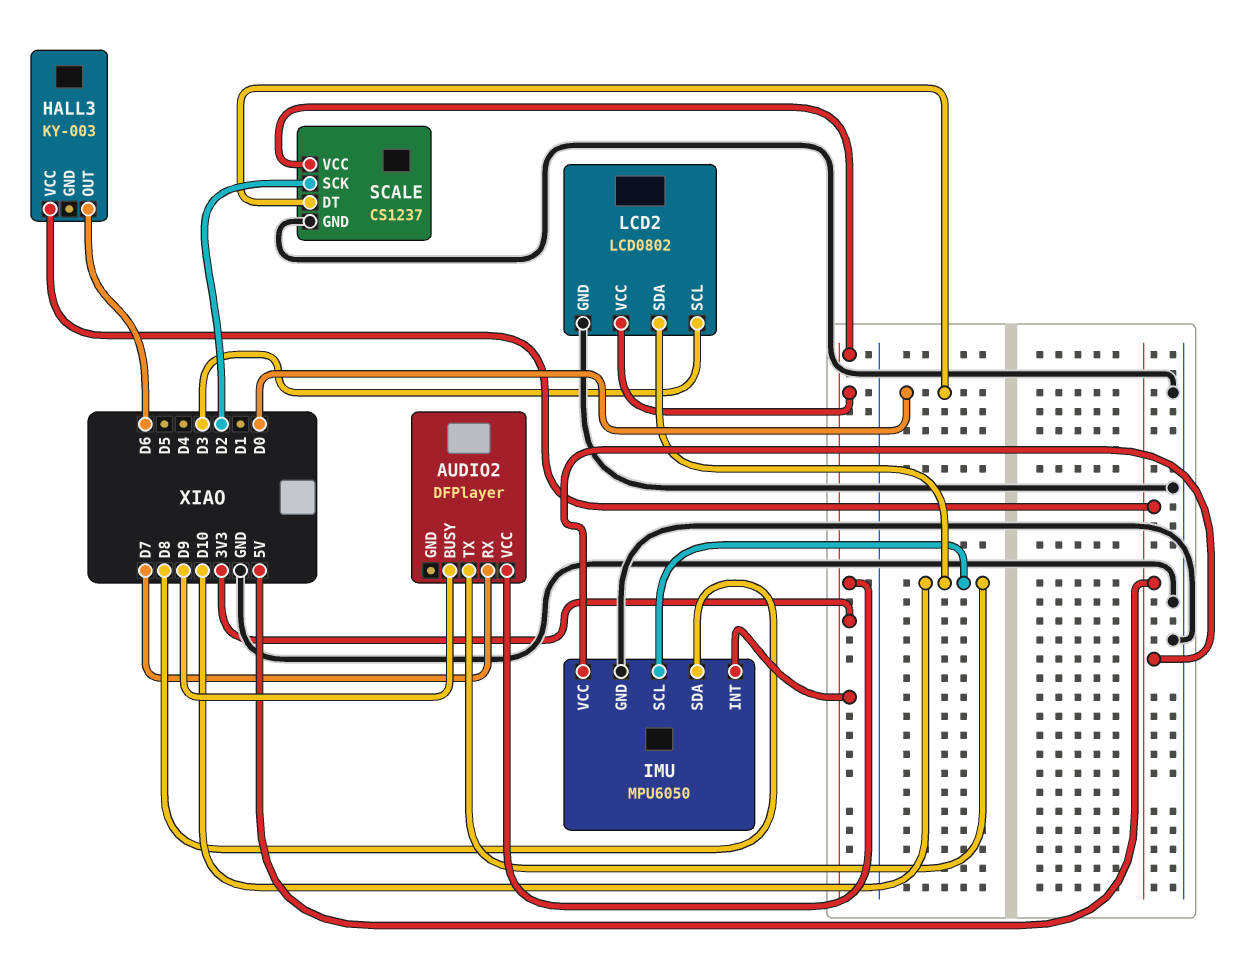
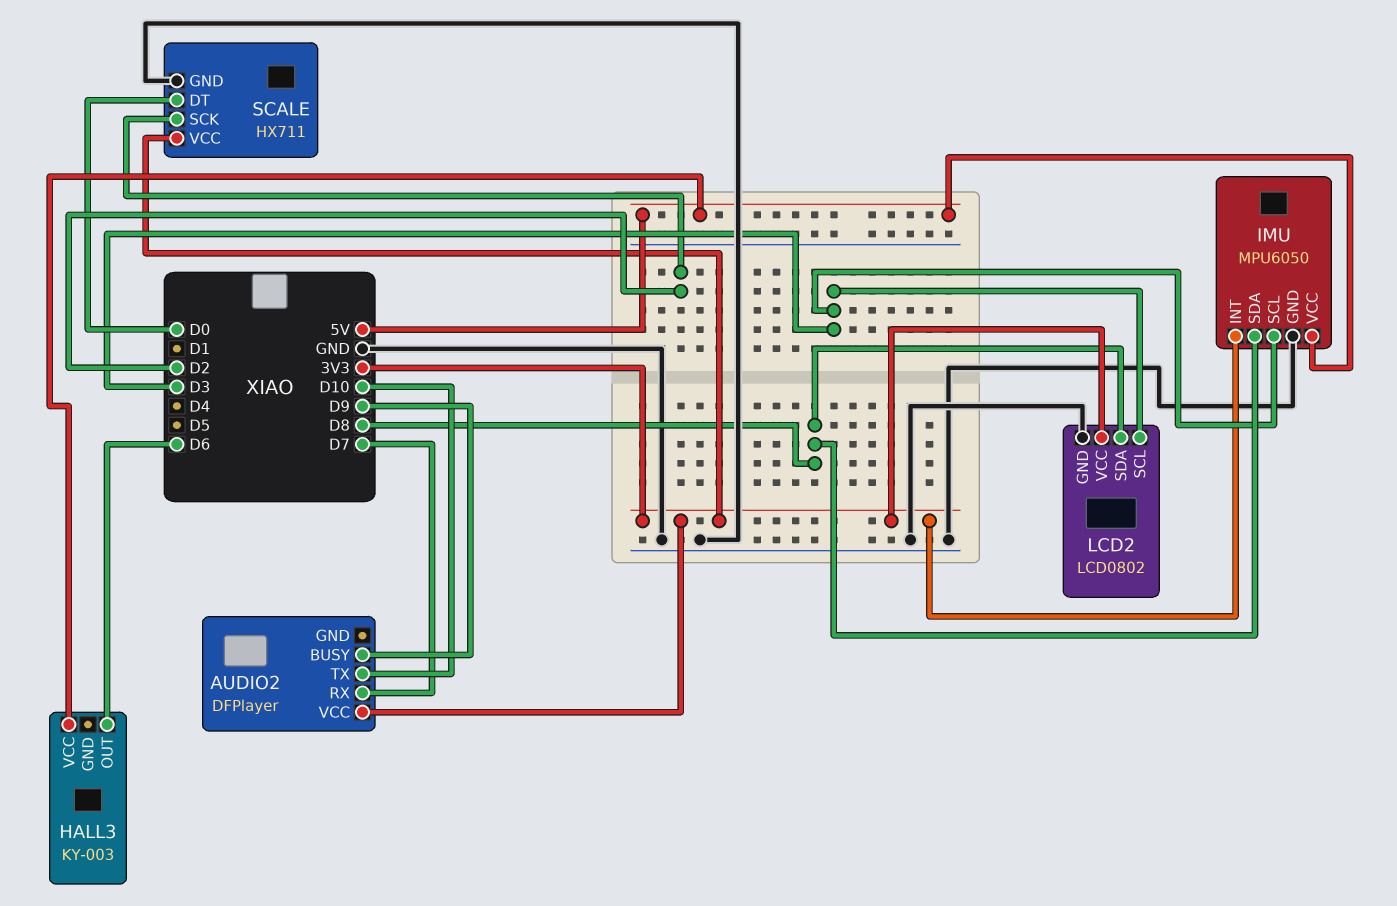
IMU pin SCL: D10 -> D3
LCD2 pin SDA: D10 -> D8
SCALE: CS1237 -> HX711

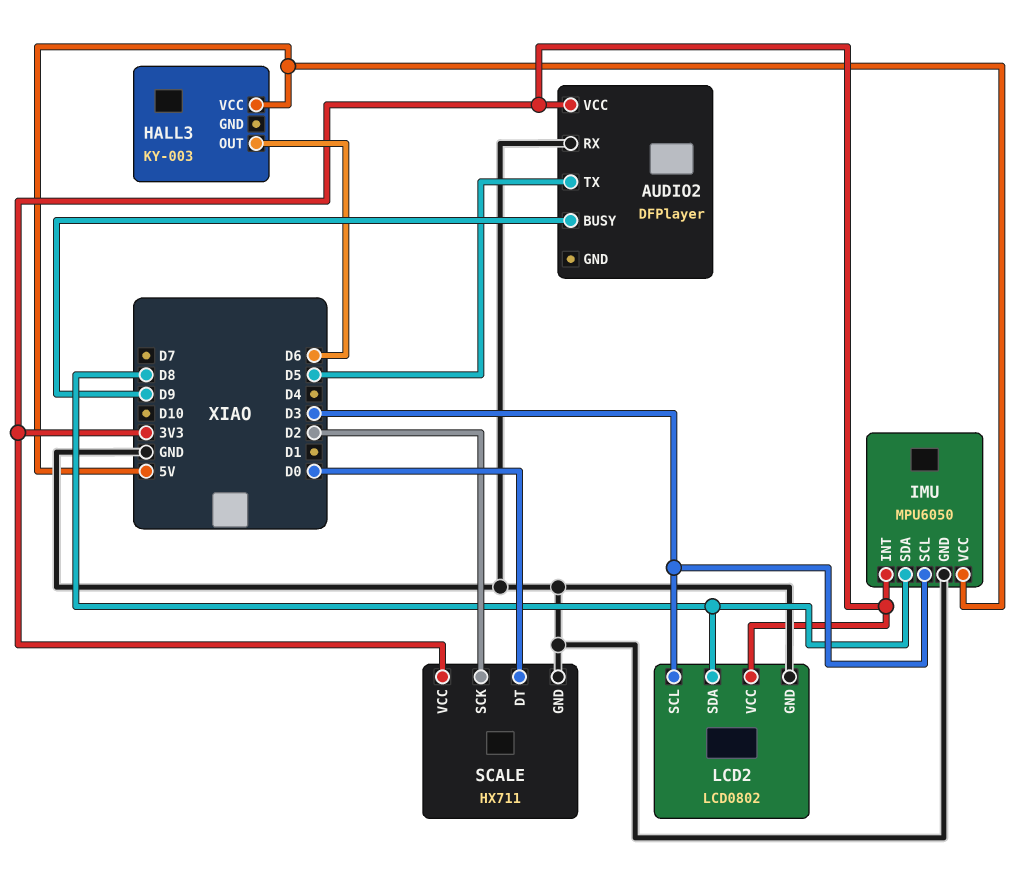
AUDIO2 pin RX: D7 -> GND
AUDIO2 pin TX: D10 -> D5

